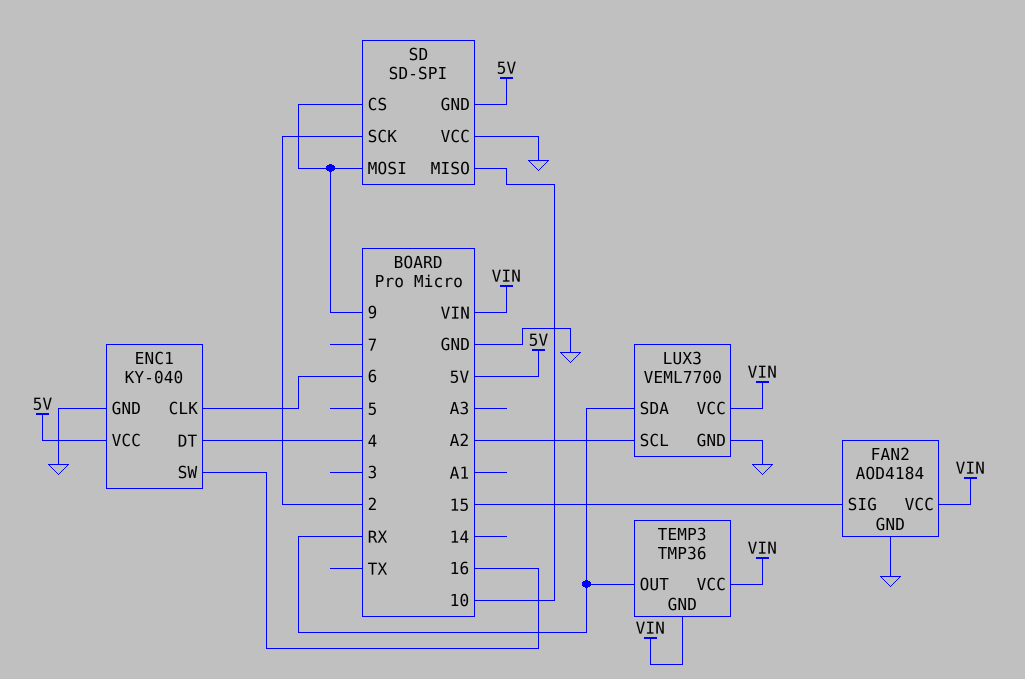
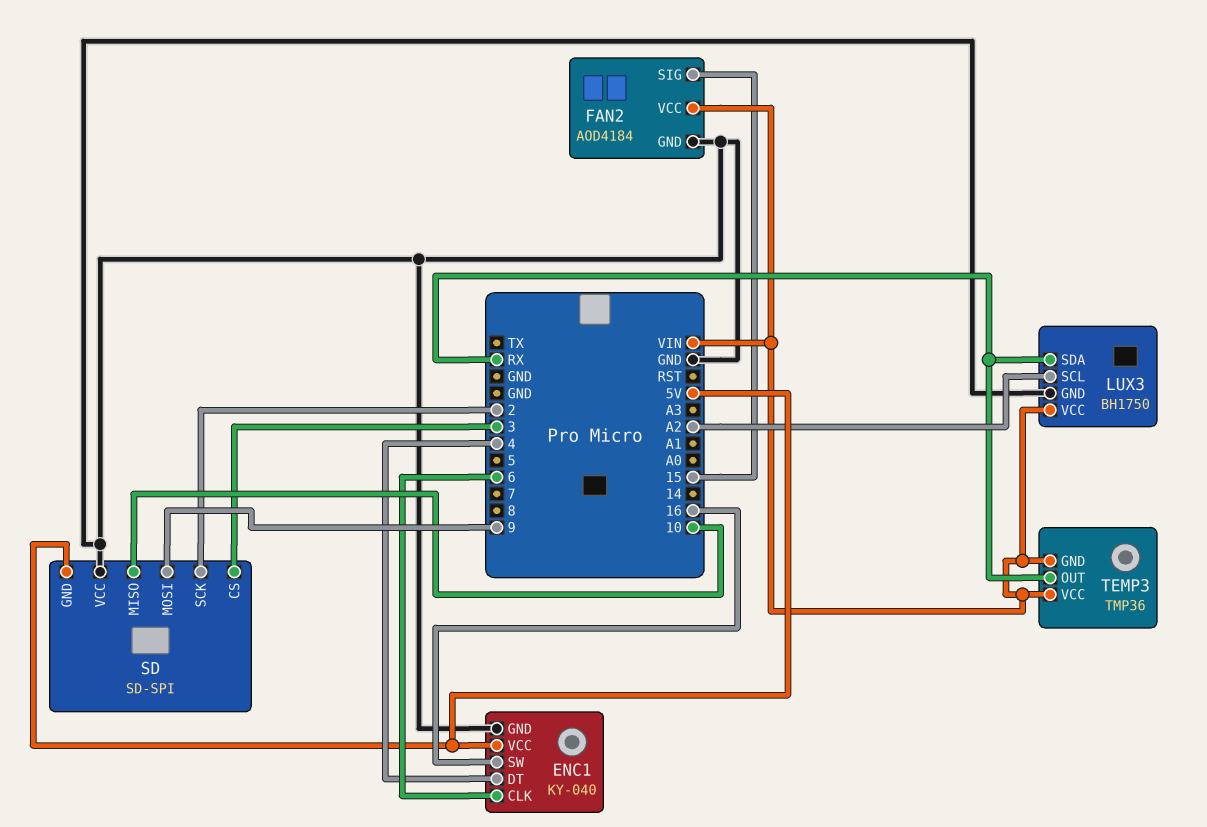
LUX3: VEML7700 -> BH1750
SD pin CS: 9 -> 3

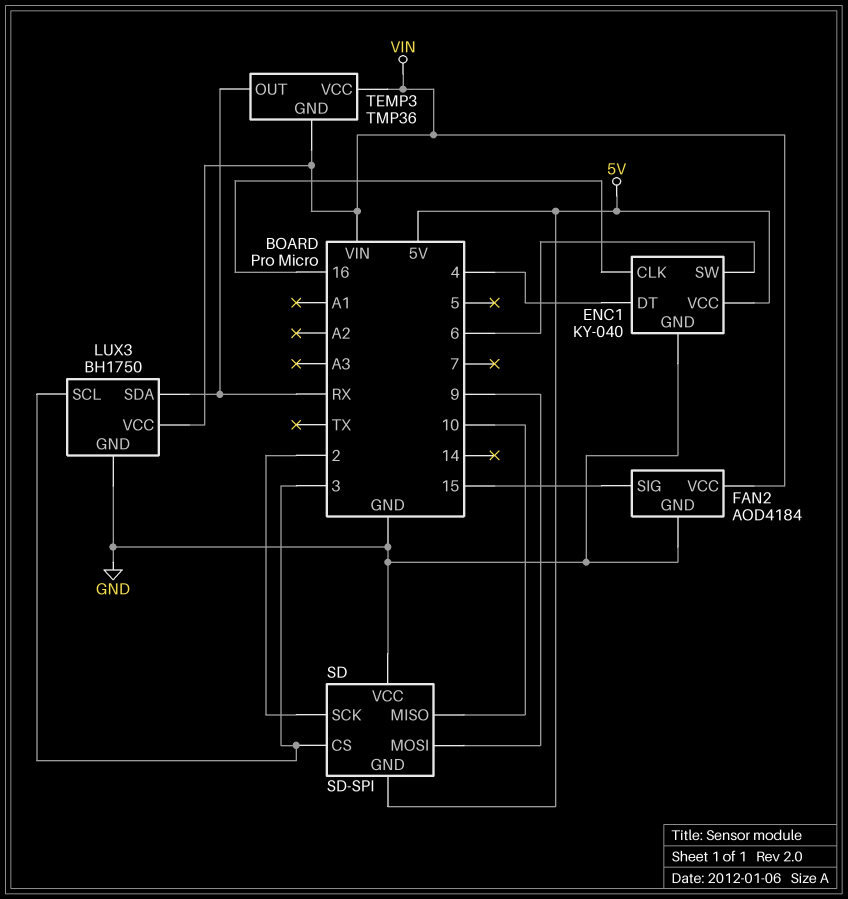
ENC1 pin CLK: 6 -> 16
ENC1 pin SW: 16 -> 6
LUX3 pin SCL: A2 -> 3

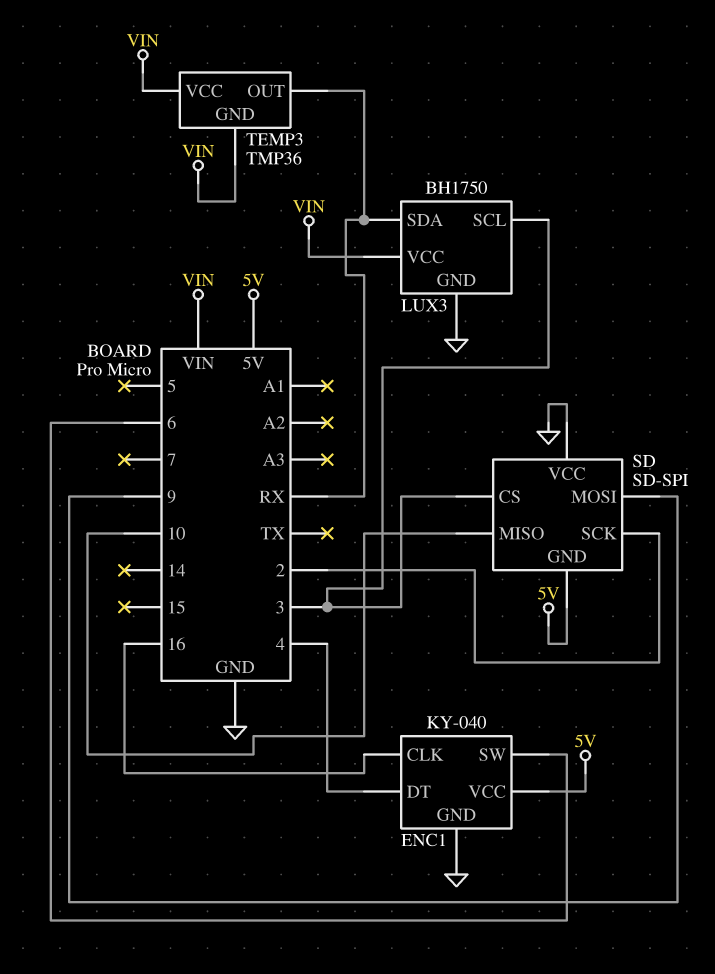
FAN2: AOD4184 -> none
FAN2 pin GND: GND -> none
FAN2 pin SIG: 15 -> none
FAN2 pin VCC: VIN -> none

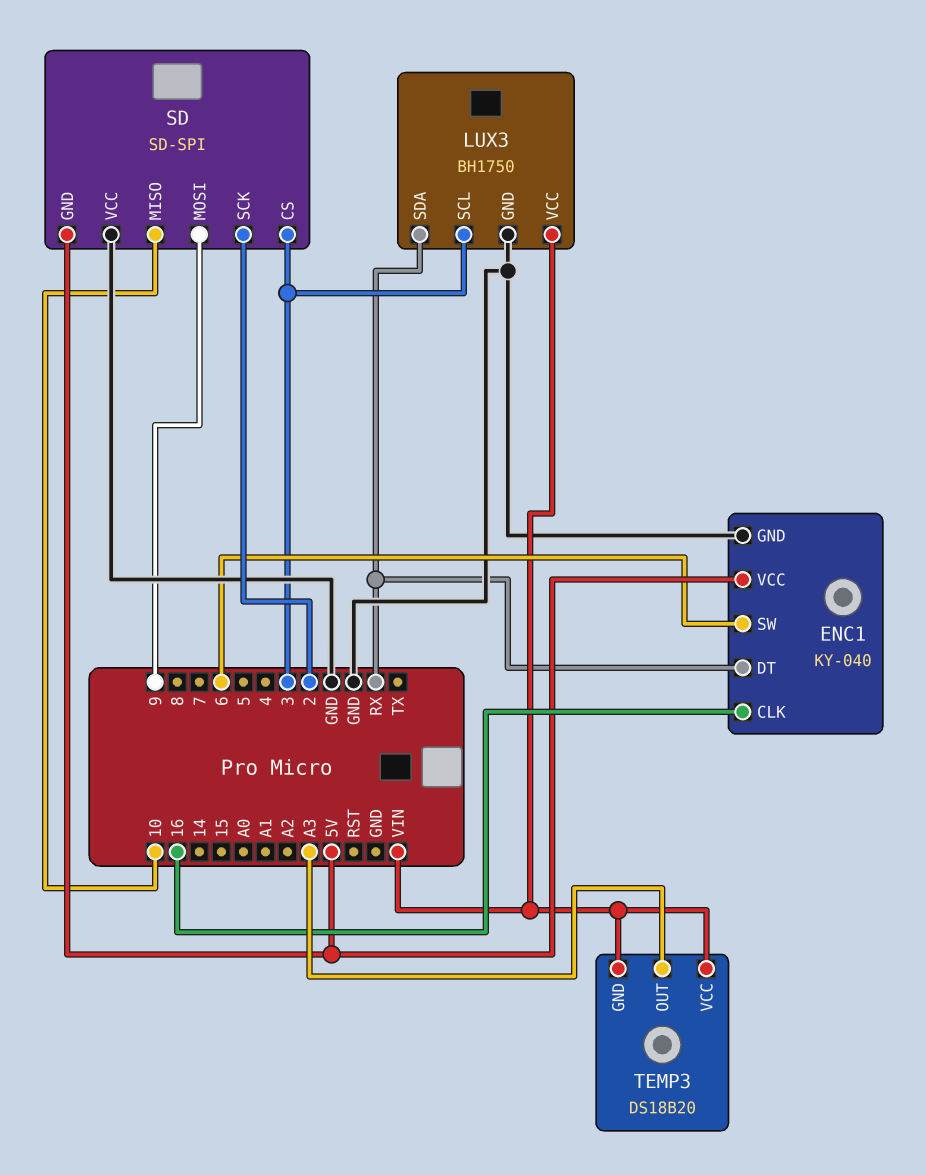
ENC1 pin DT: 4 -> RX
TEMP3: TMP36 -> DS18B20
TEMP3 pin OUT: RX -> A3

